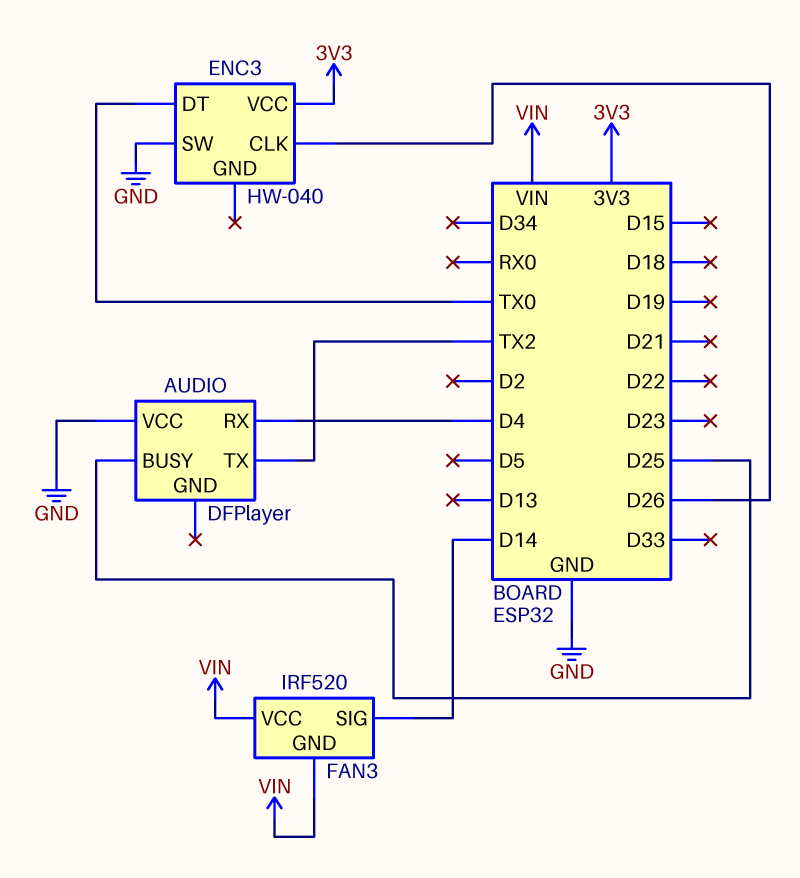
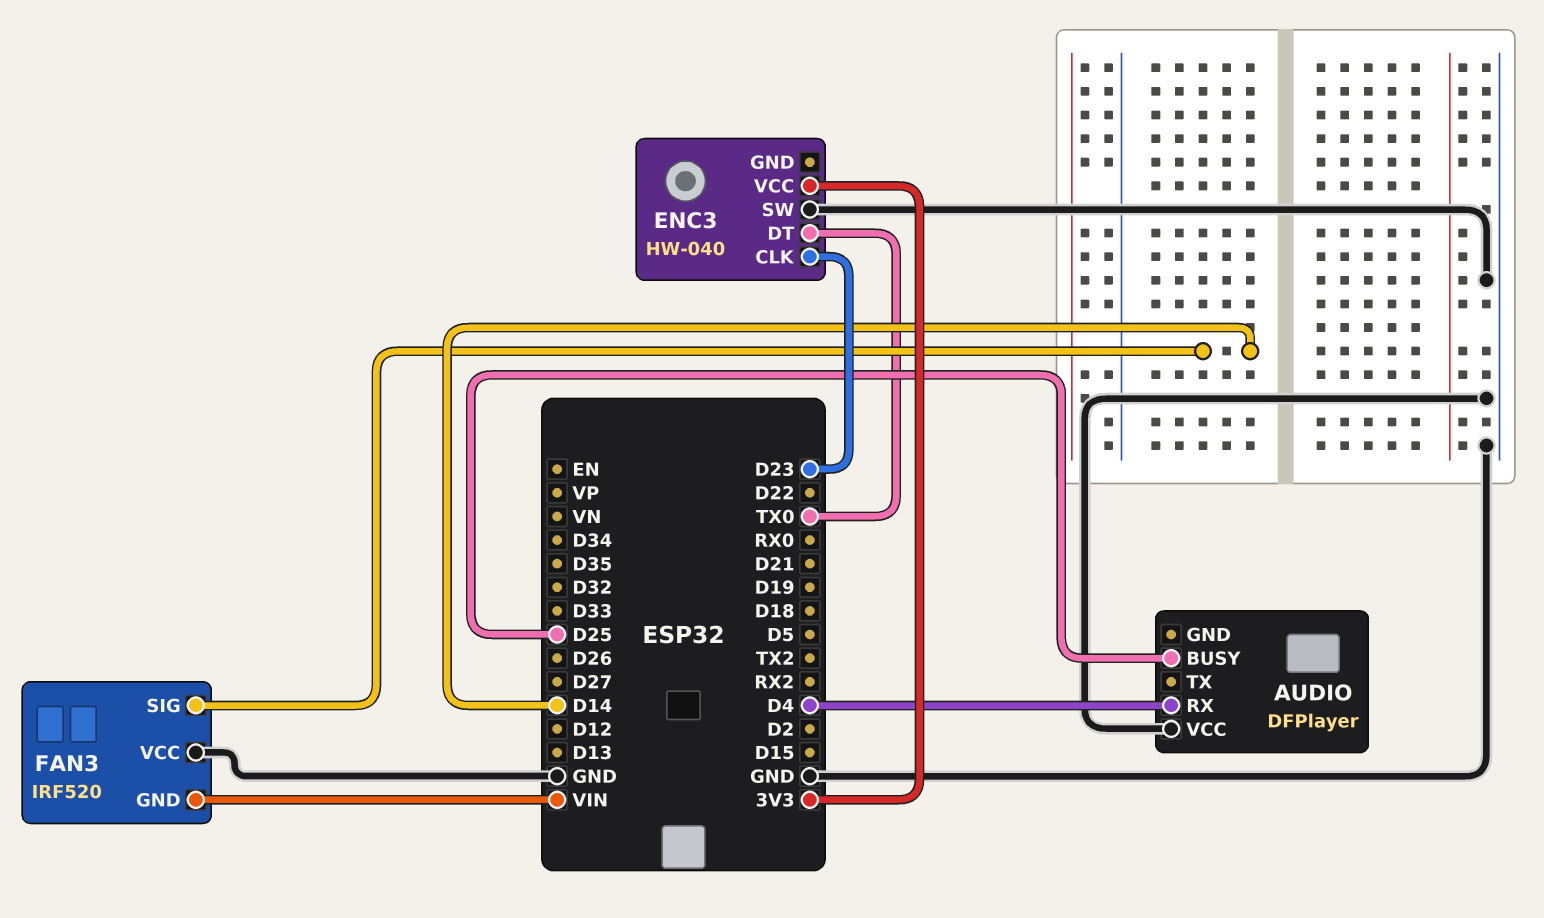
AUDIO pin TX: TX2 -> none
ENC3 pin CLK: D26 -> D23
FAN3 pin VCC: VIN -> GND

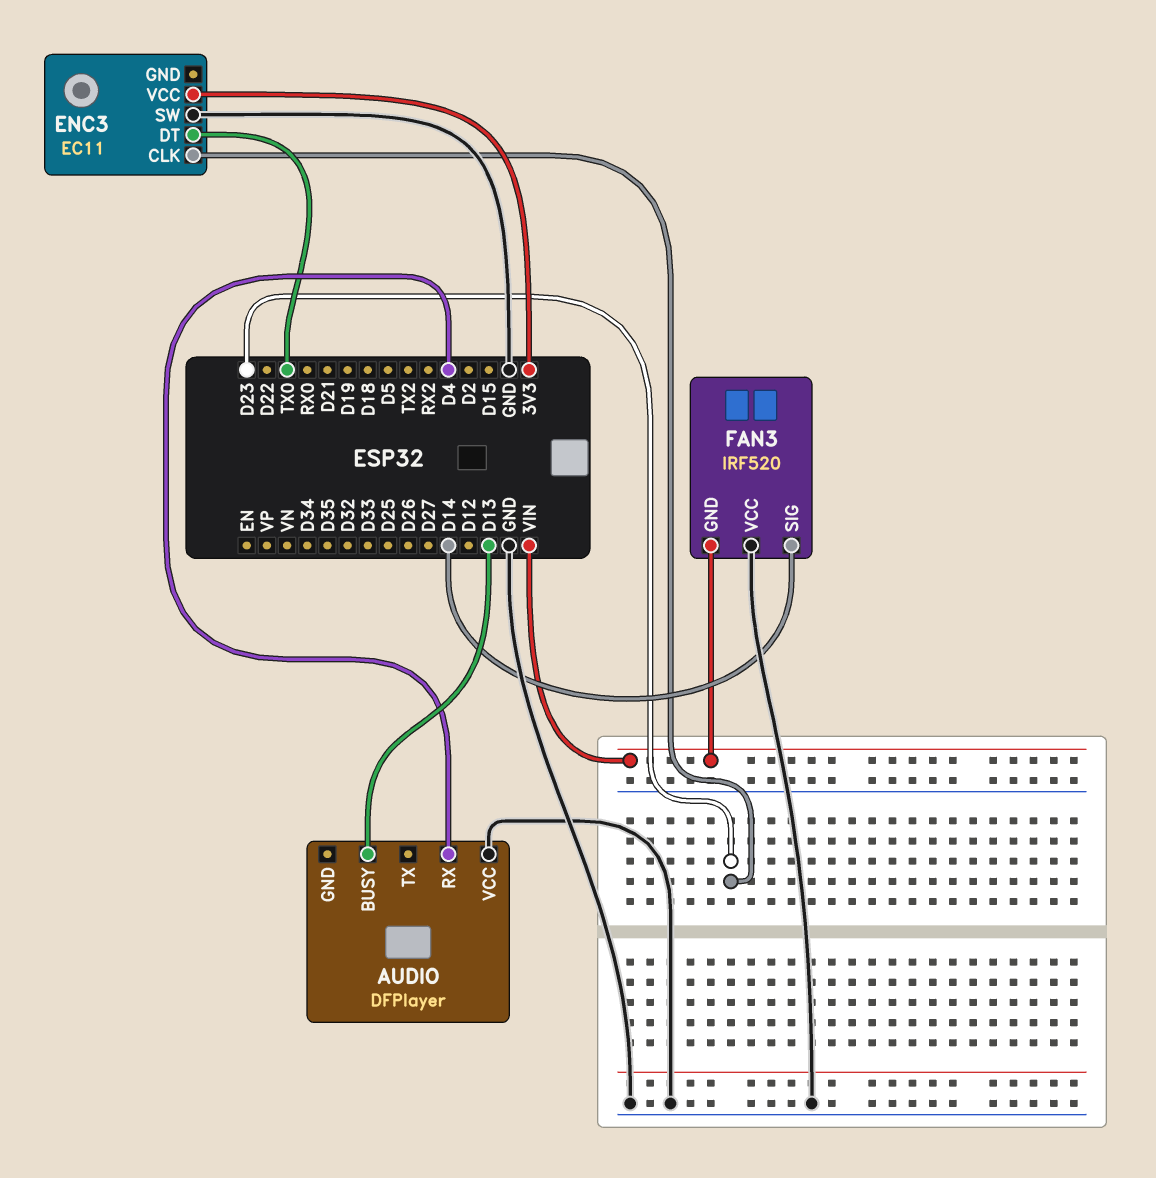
AUDIO pin BUSY: D25 -> D13
ENC3: HW-040 -> EC11

